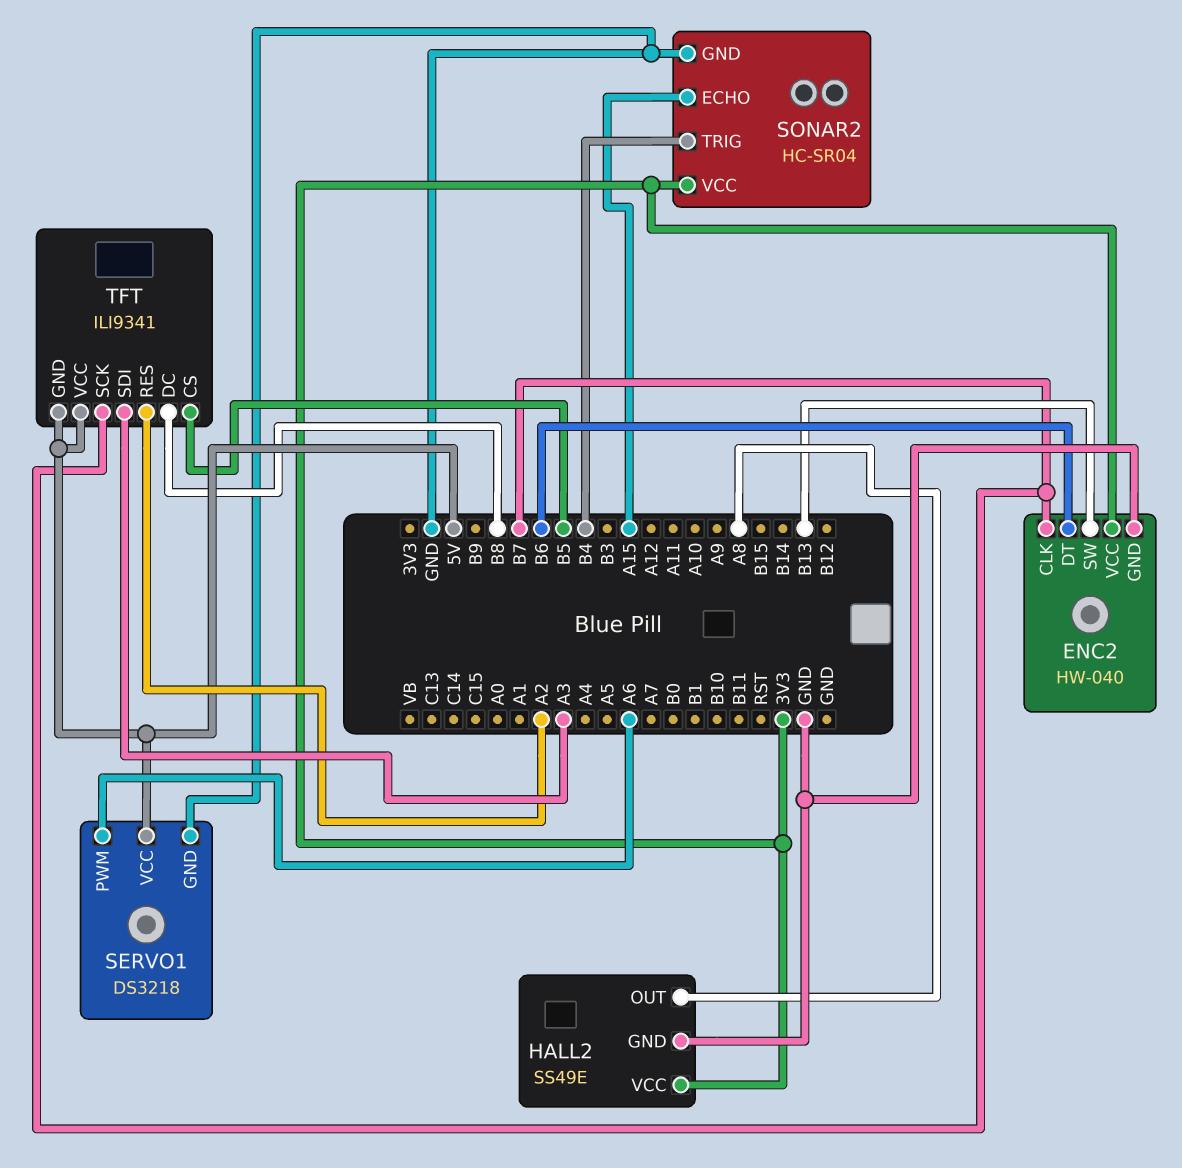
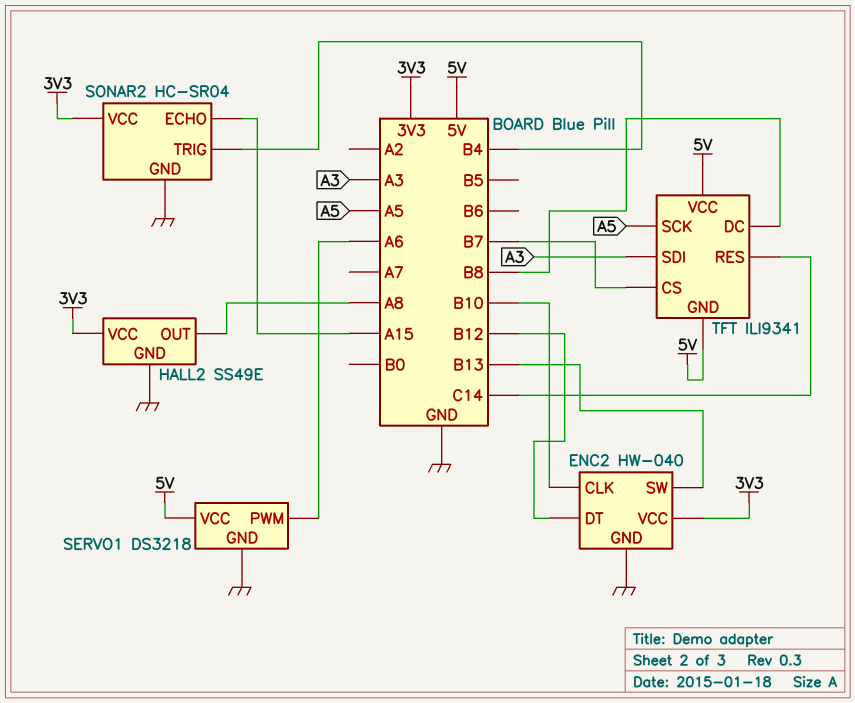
ENC2 pin CLK: B7 -> B10
ENC2 pin DT: B6 -> B12
TFT pin CS: B5 -> B7
TFT pin RES: A2 -> C14
TFT pin SCK: B7 -> A5

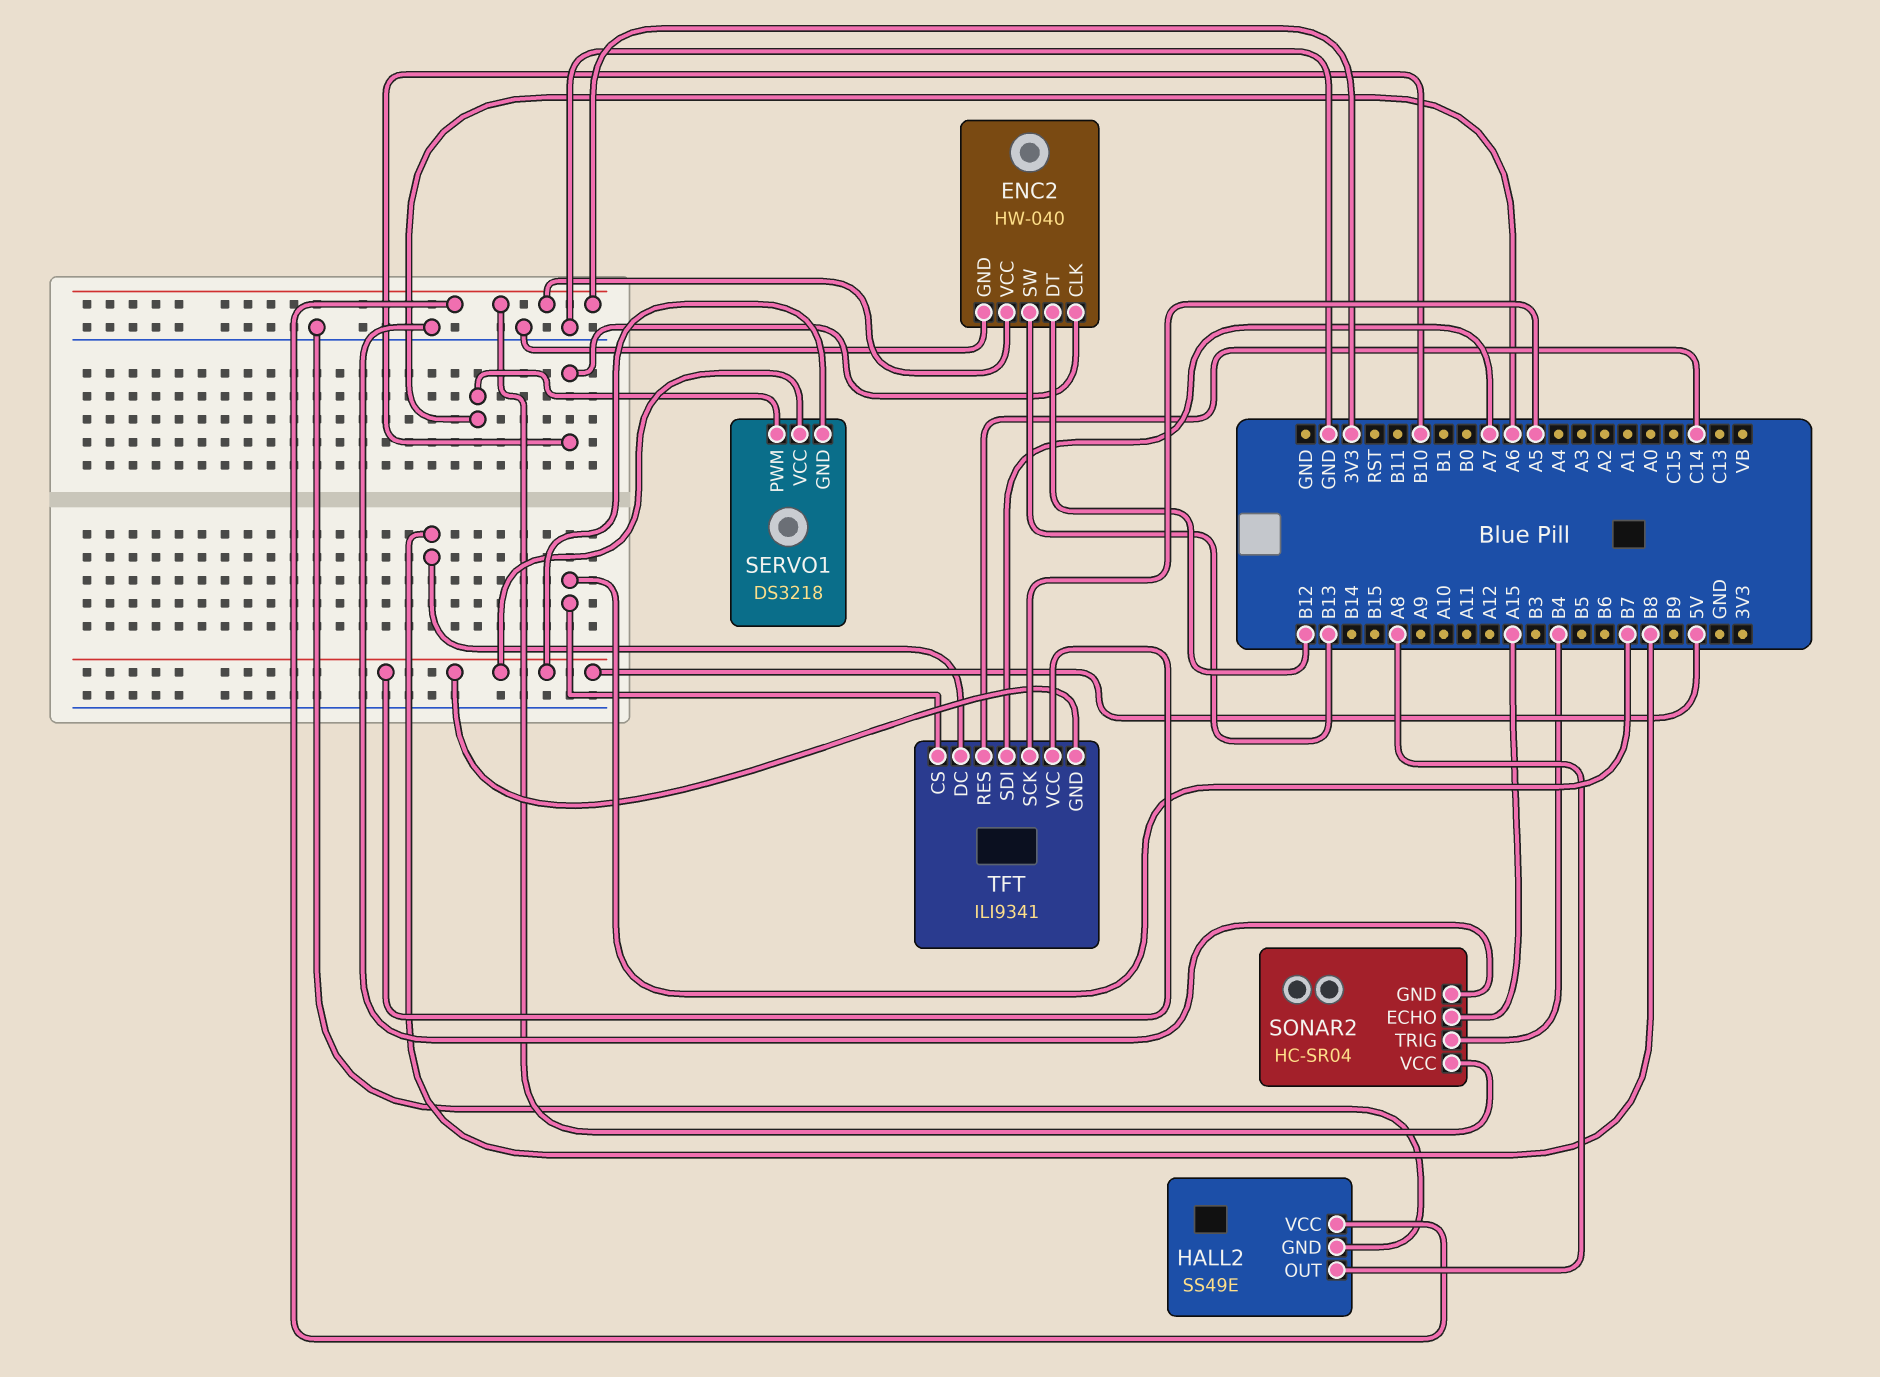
SERVO1 pin GND: GND -> 5V
TFT pin SDI: A3 -> A7

